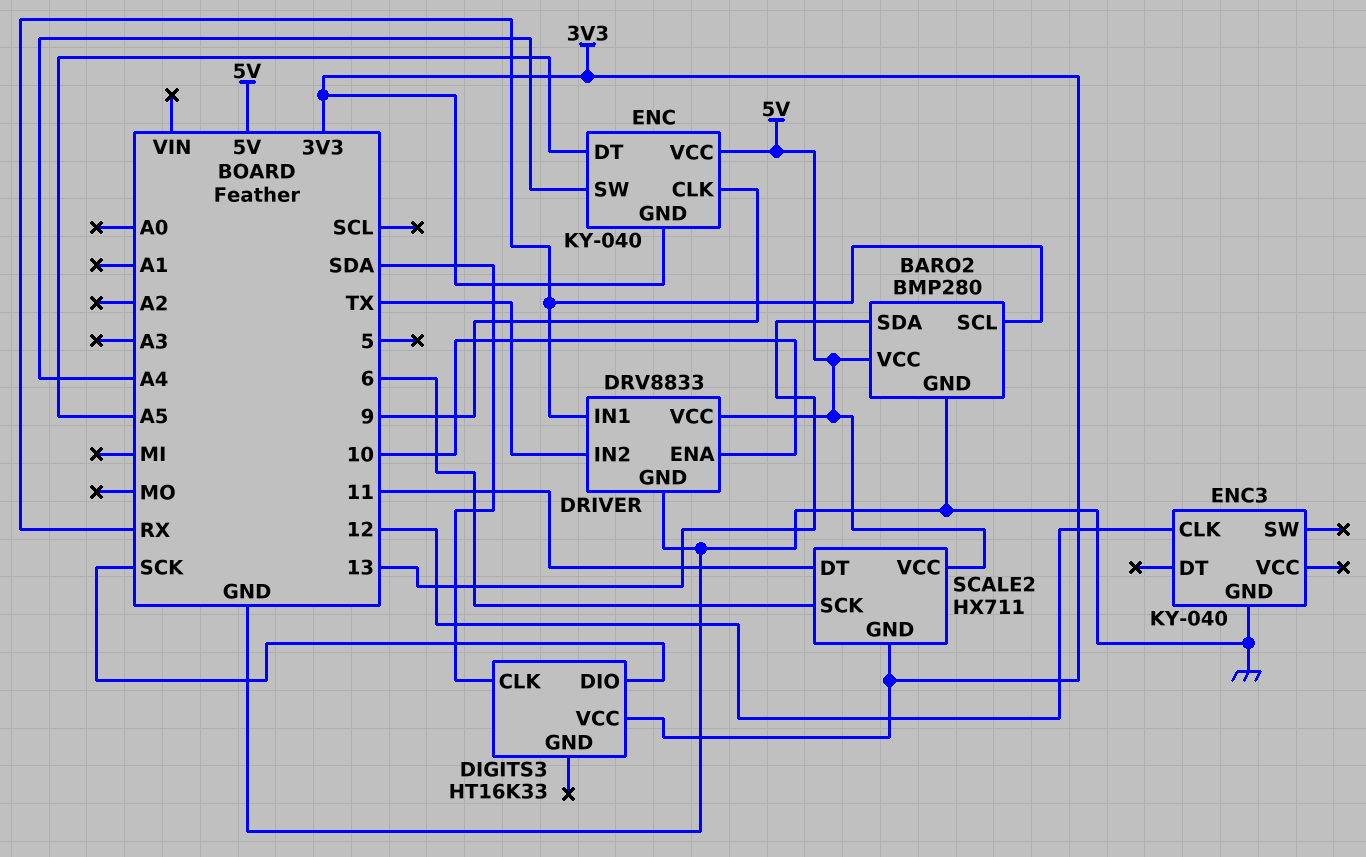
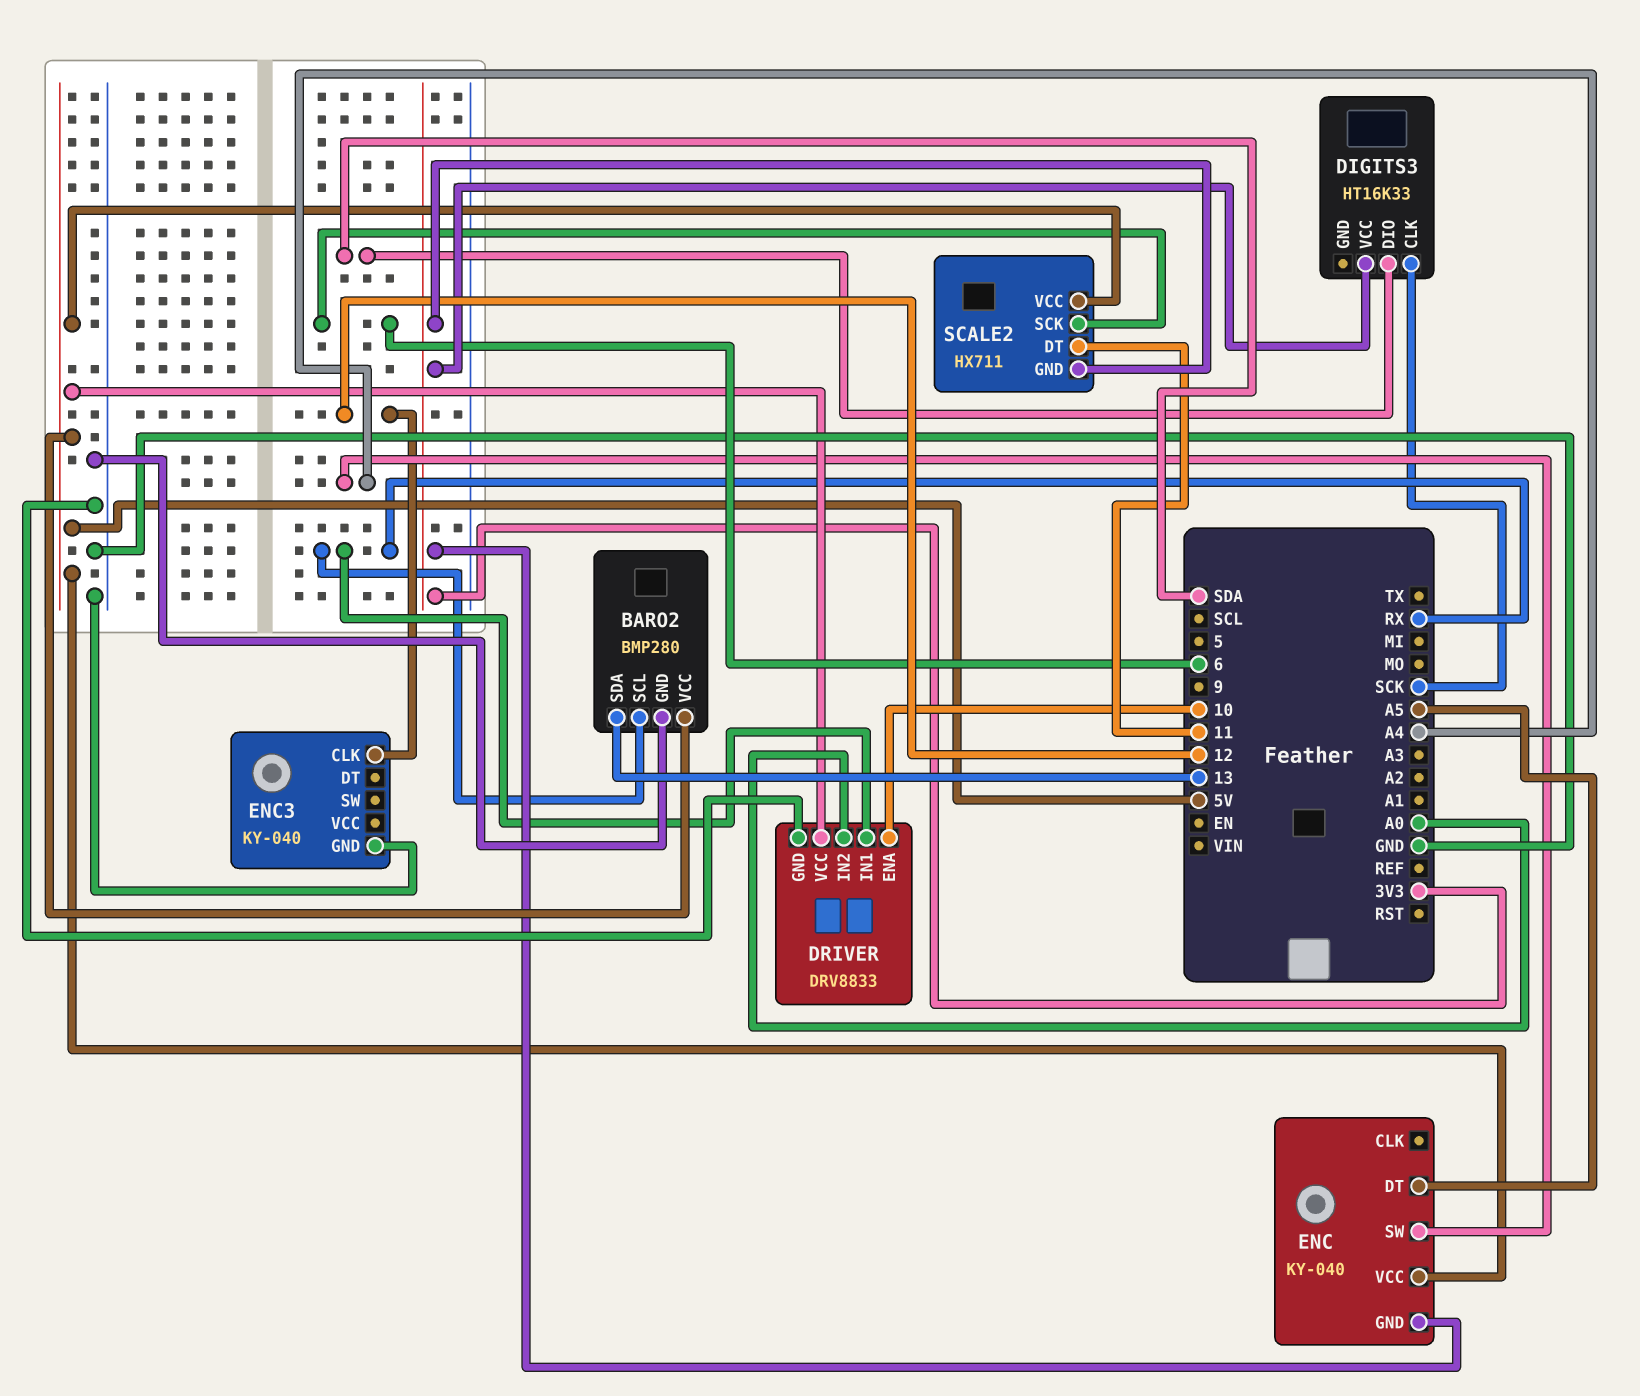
DIGITS3 pin CLK: SDA -> SCK
DIGITS3 pin DIO: SCK -> SDA
DRIVER pin IN2: TX -> A0
ENC pin CLK: 9 -> none

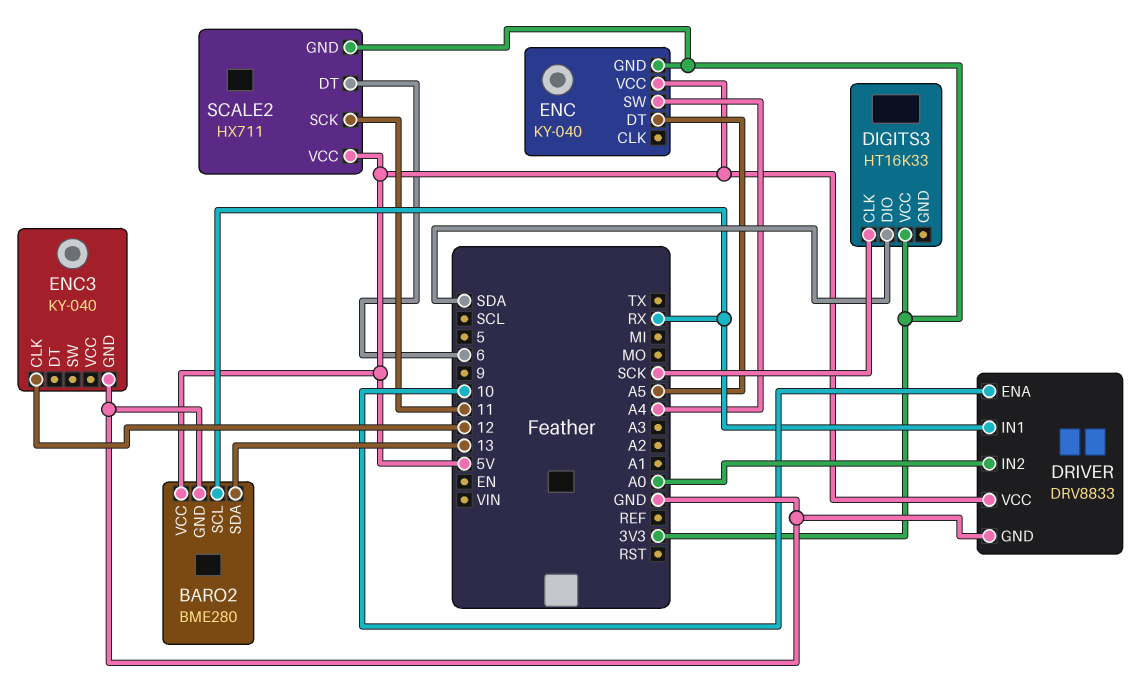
BARO2: BMP280 -> BME280
SCALE2 pin DT: 11 -> 6
SCALE2 pin SCK: 6 -> 11

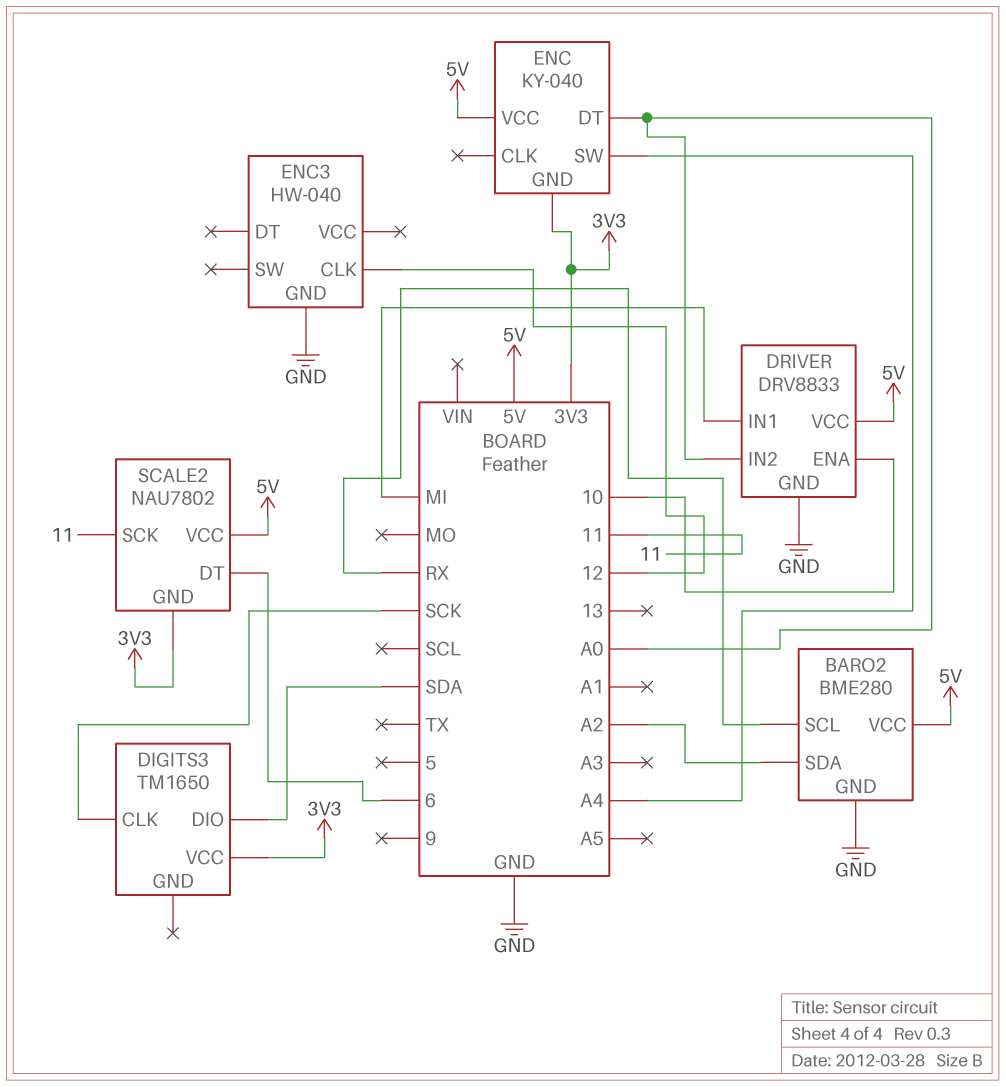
BARO2 pin SDA: 13 -> A2
DIGITS3: HT16K33 -> TM1650
DRIVER pin IN1: RX -> MI
ENC pin DT: A5 -> A0
ENC3: KY-040 -> HW-040
SCALE2: HX711 -> NAU7802

